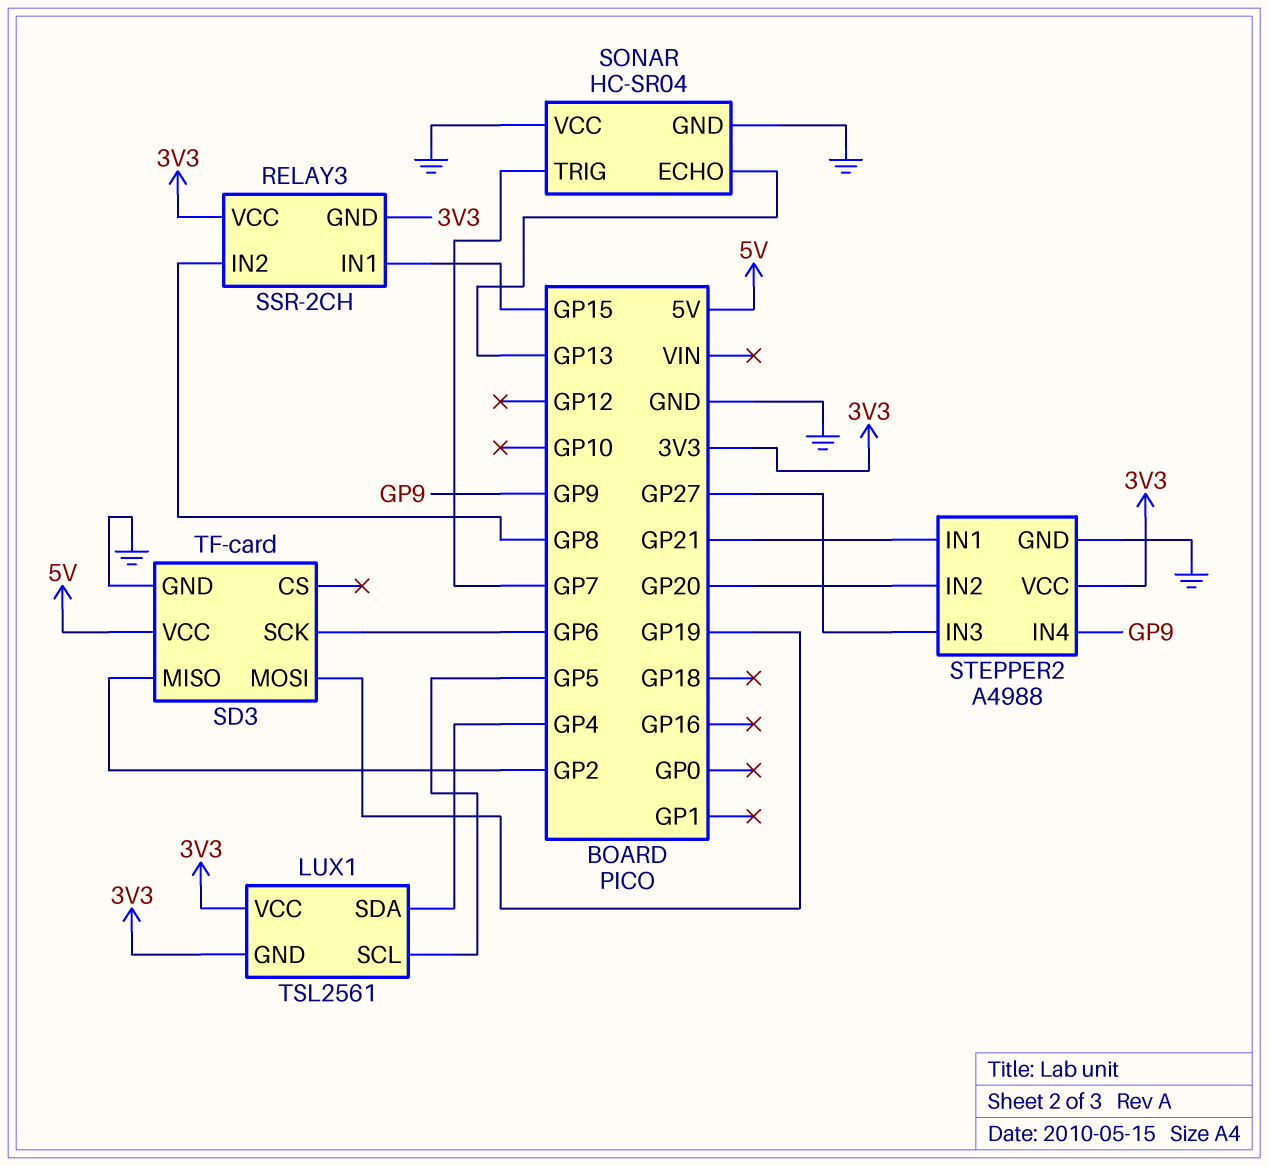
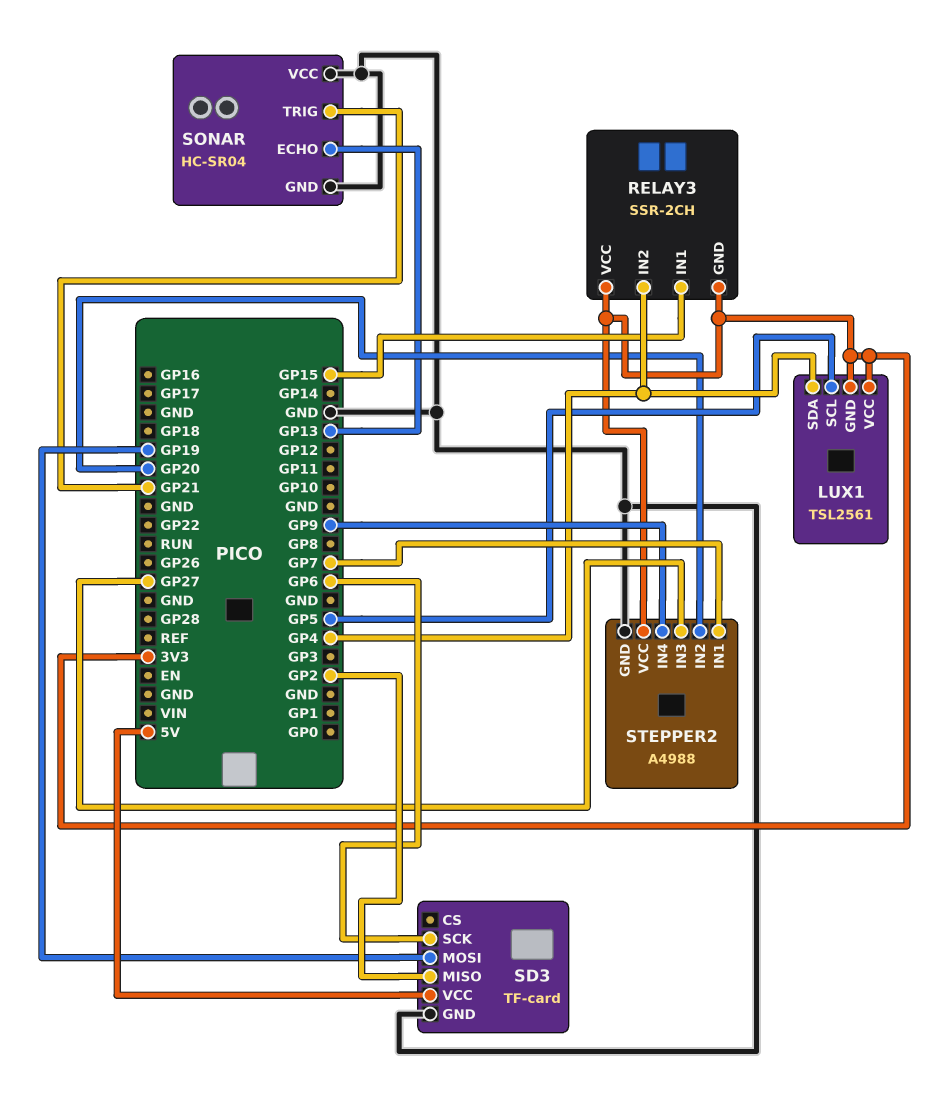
RELAY3 pin IN2: GP8 -> GP4
SONAR pin TRIG: GP7 -> GP21
STEPPER2 pin IN1: GP21 -> GP7

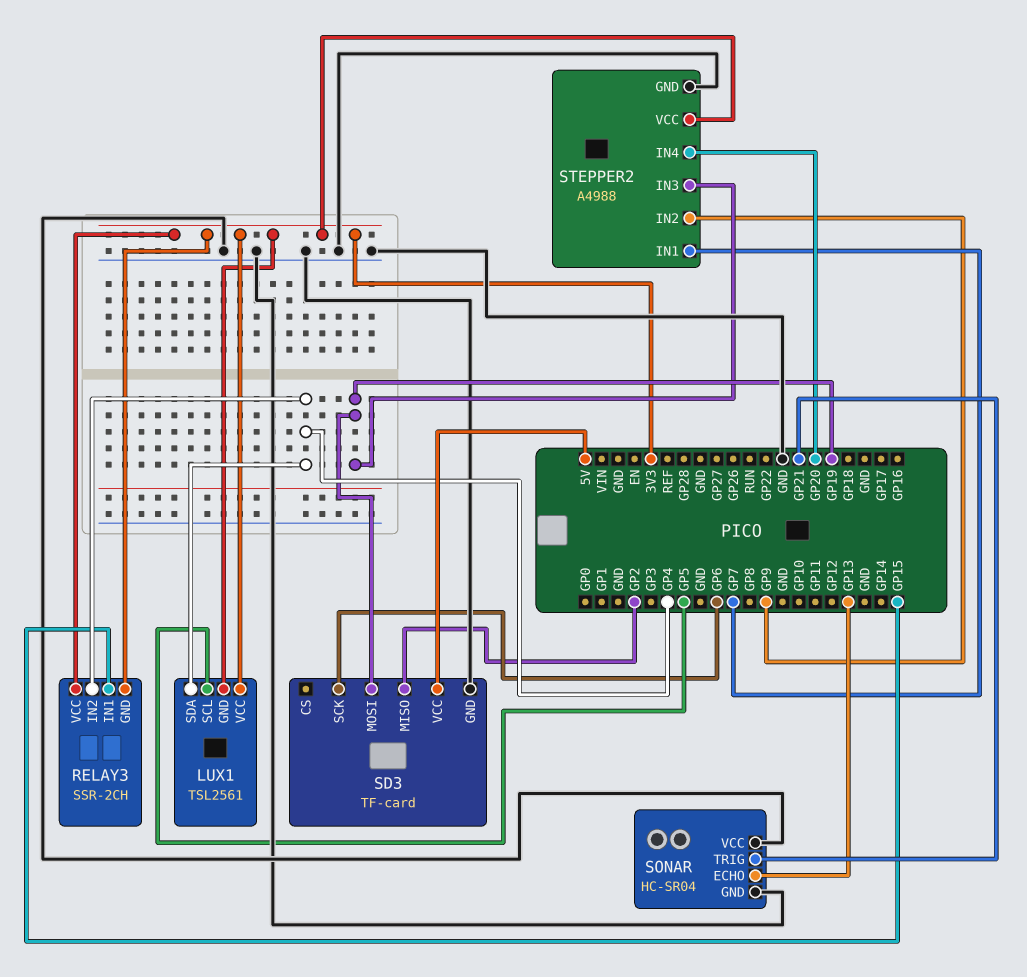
STEPPER2 pin IN2: GP20 -> GP9
STEPPER2 pin IN3: GP27 -> GP19
STEPPER2 pin IN4: GP9 -> GP20

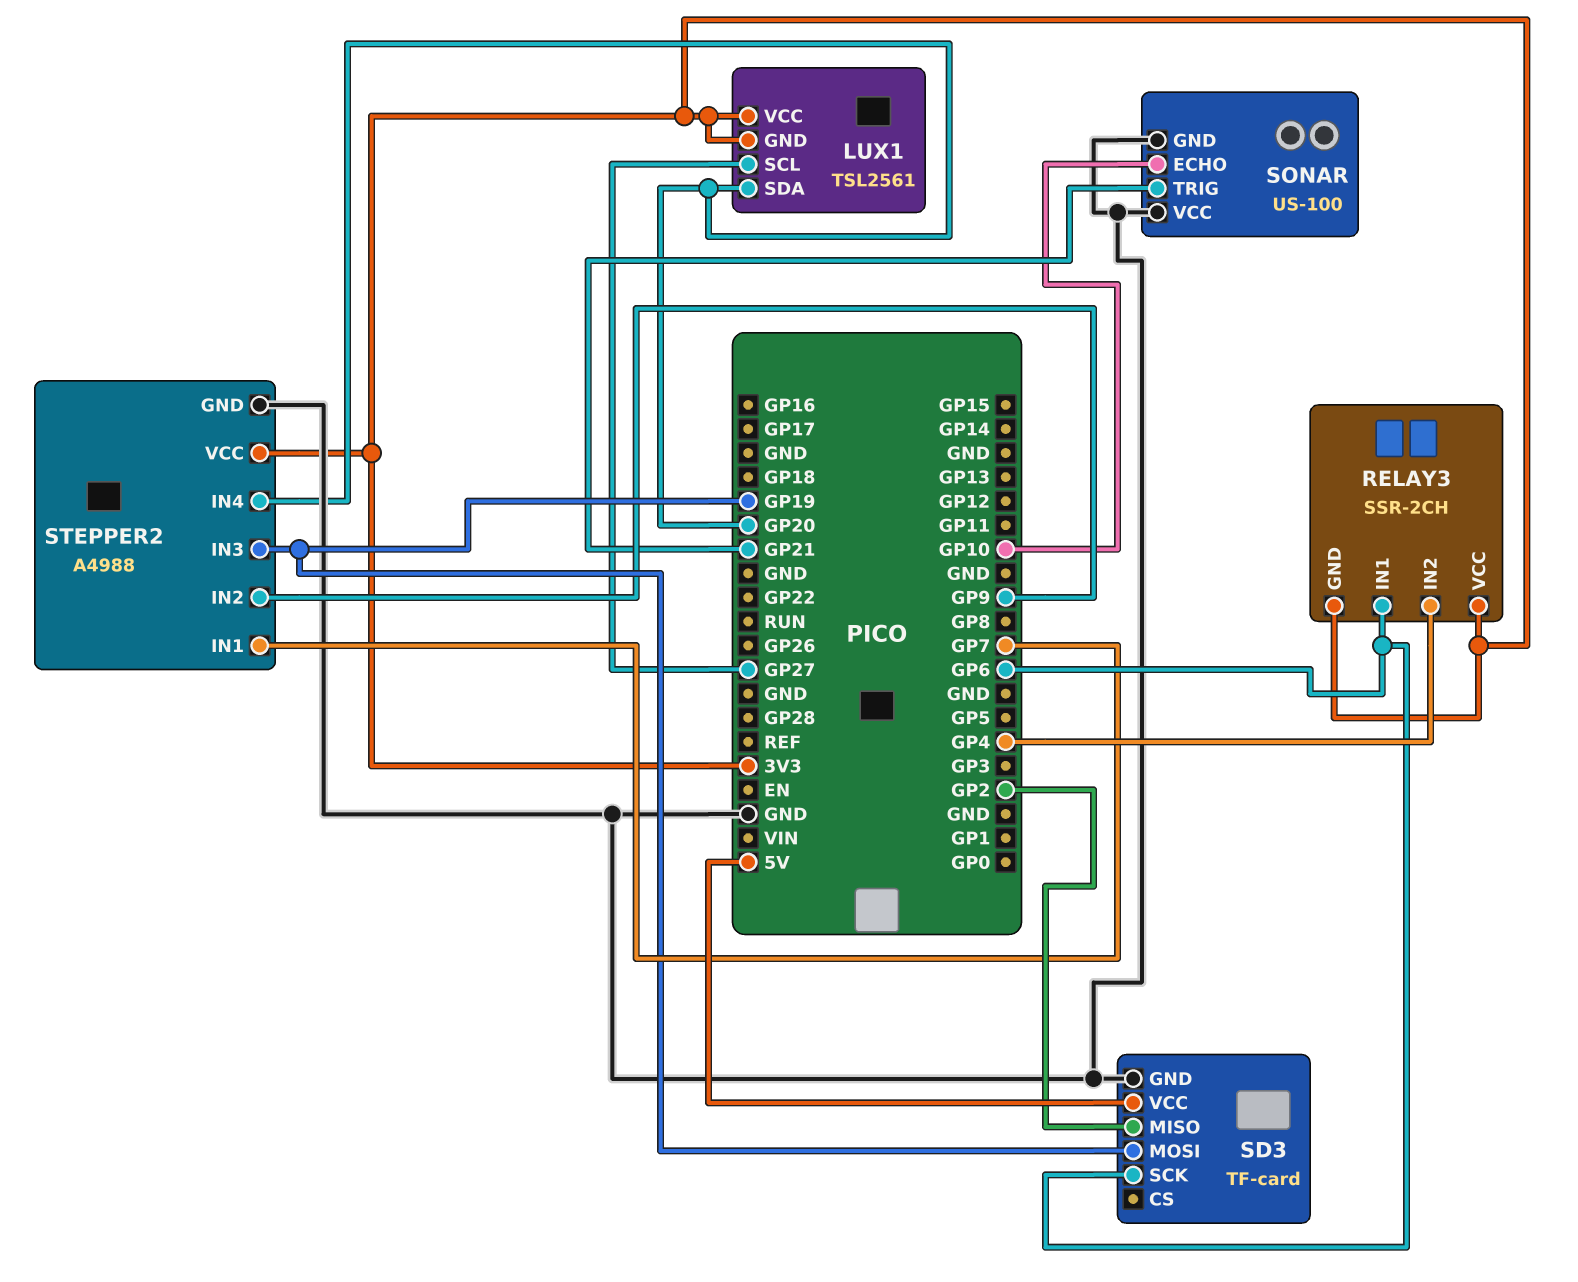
LUX1 pin SCL: GP5 -> GP27
LUX1 pin SDA: GP4 -> GP20
RELAY3 pin IN1: GP15 -> GP6
SONAR: HC-SR04 -> US-100
SONAR pin ECHO: GP13 -> GP10

